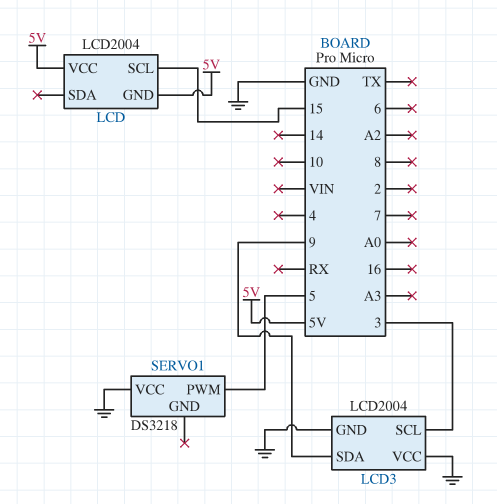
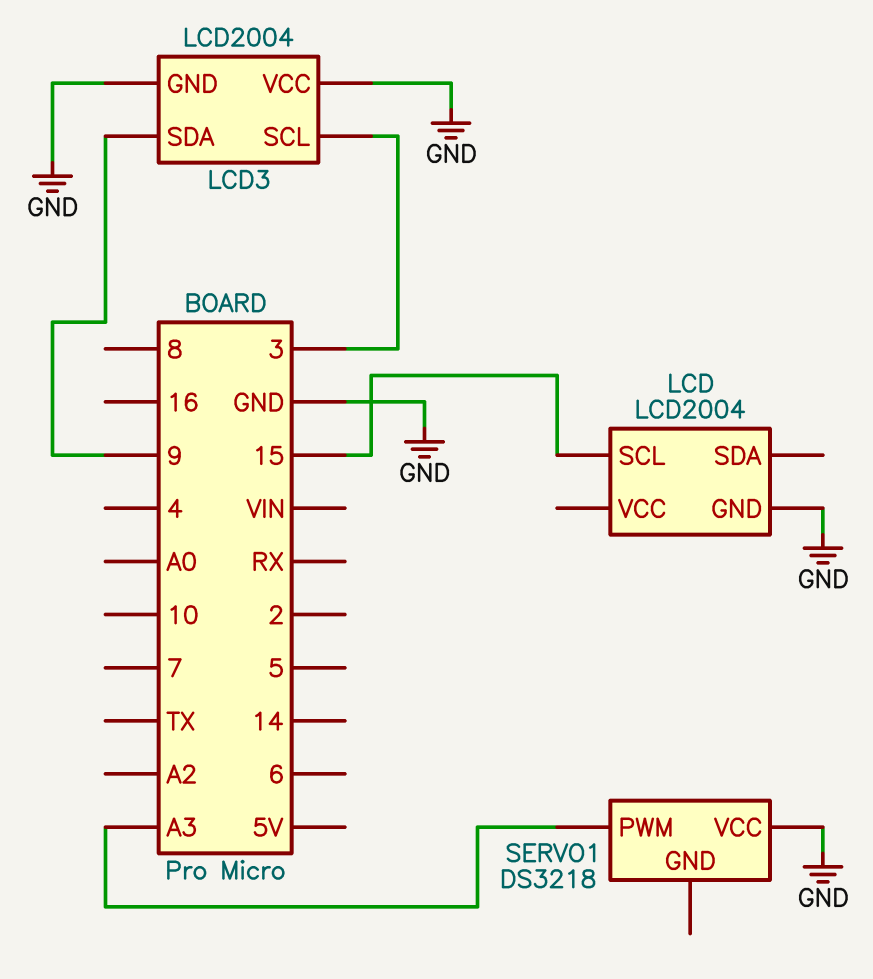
LCD pin GND: 5V -> GND
LCD pin VCC: 5V -> none
SERVO1 pin PWM: 5 -> A3

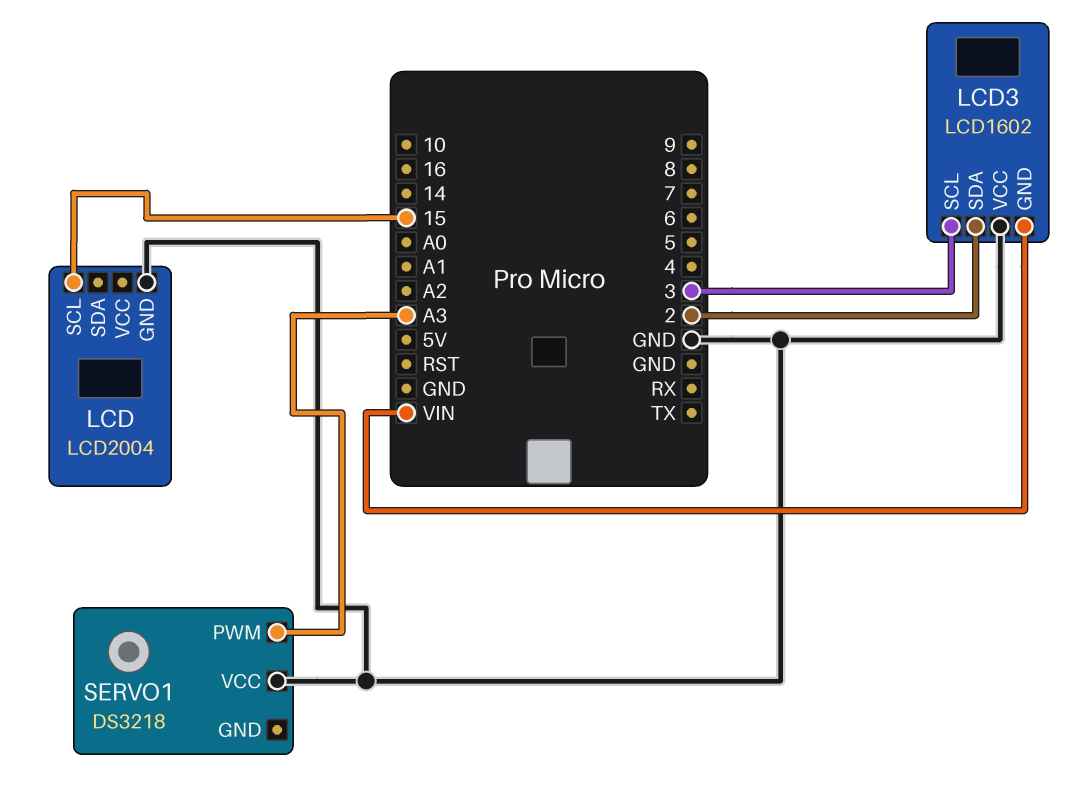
LCD3: LCD2004 -> LCD1602
LCD3 pin GND: GND -> VIN
LCD3 pin SDA: 9 -> 2

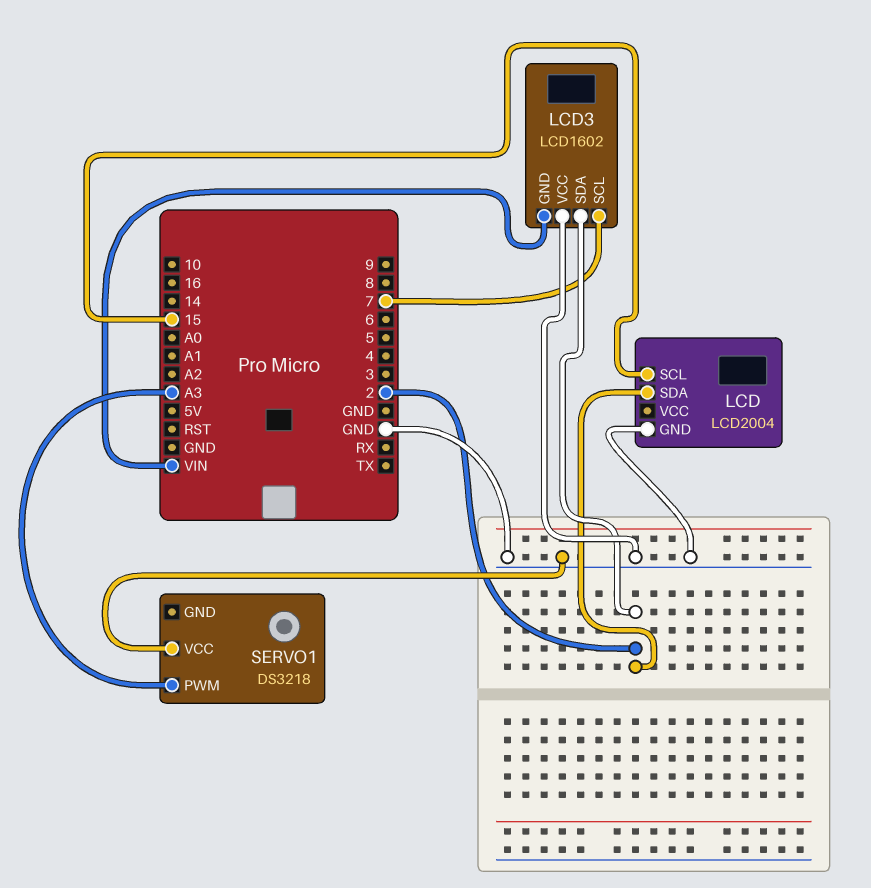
LCD pin SDA: none -> 2
LCD3 pin SCL: 3 -> 7

